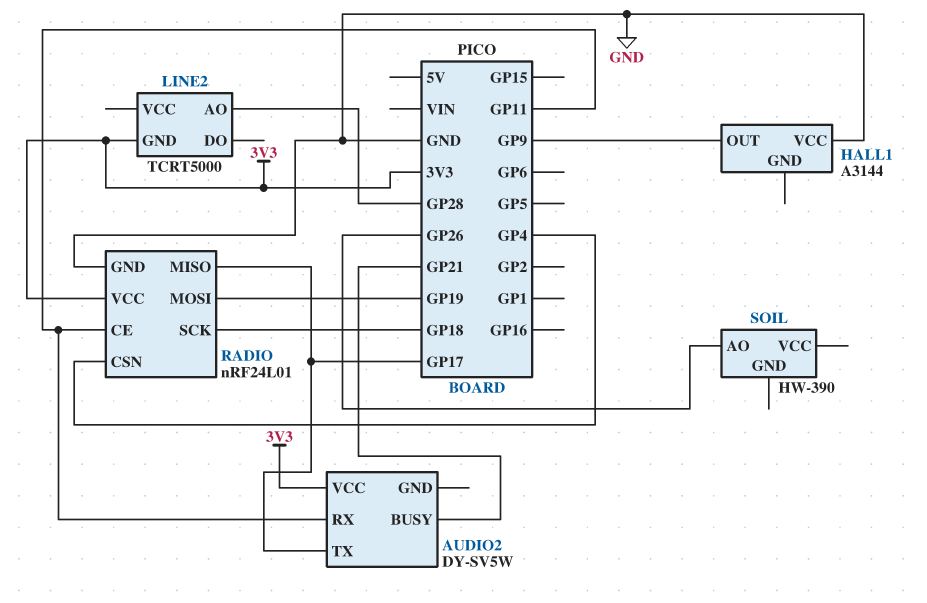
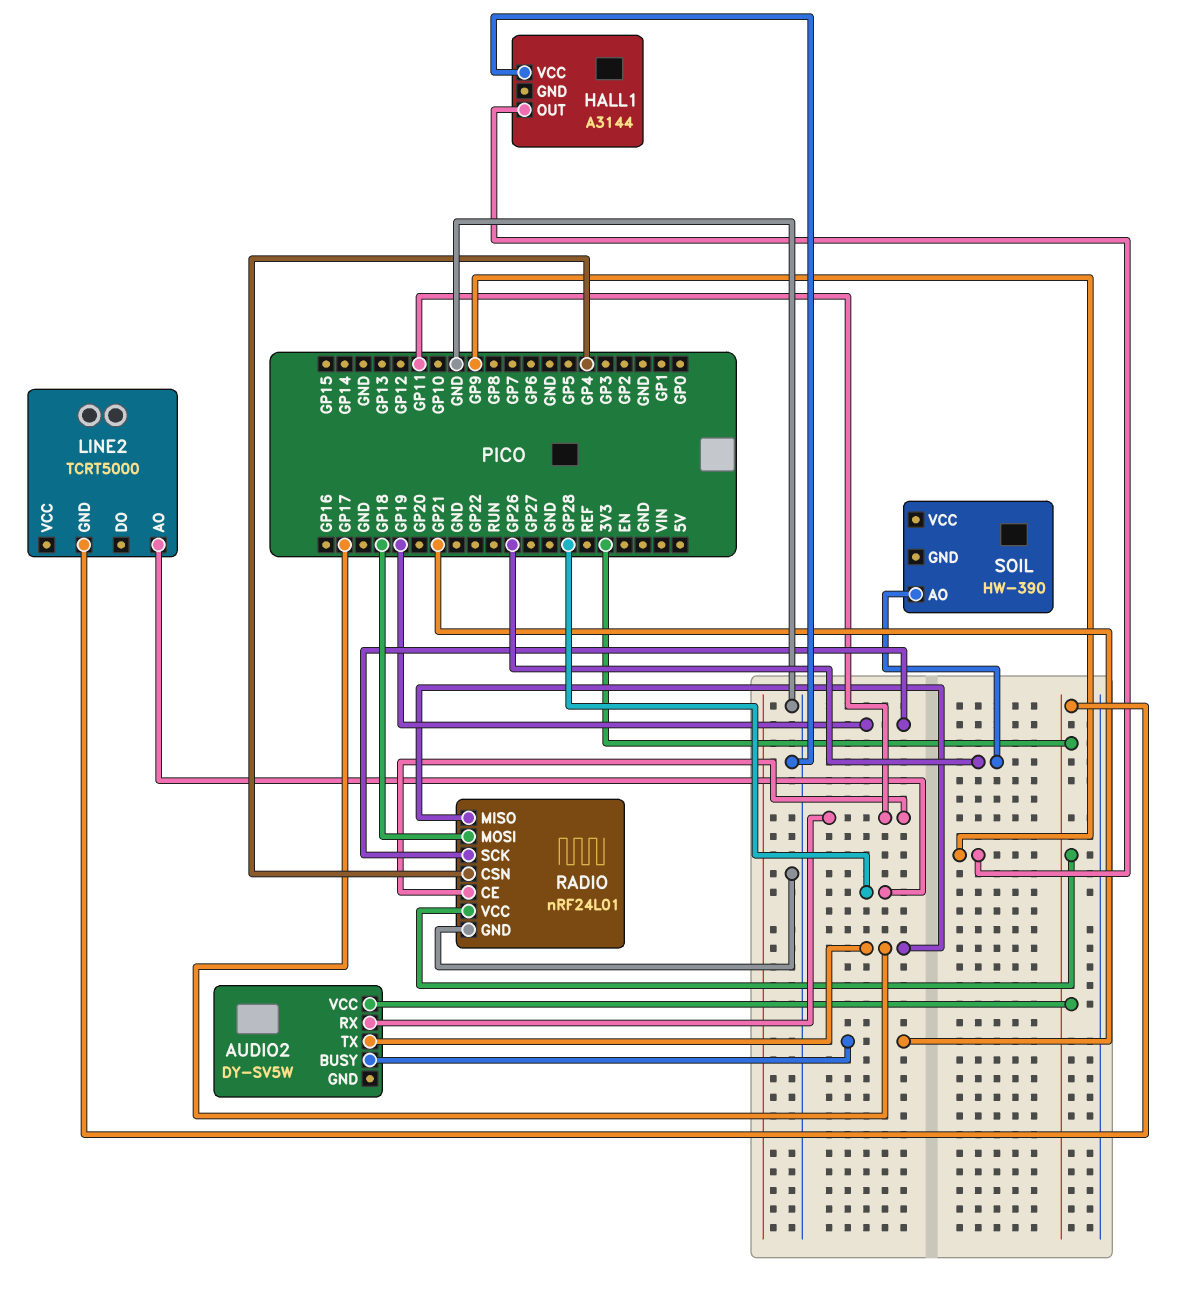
RADIO pin MOSI: GP19 -> GP18
RADIO pin SCK: GP18 -> GP19

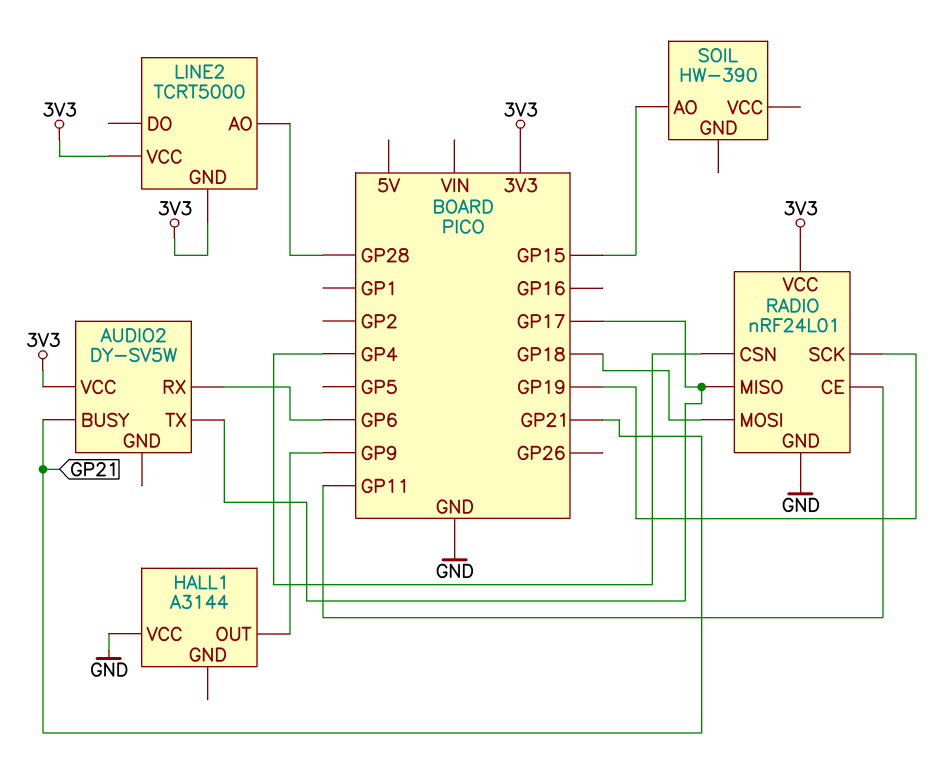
AUDIO2 pin RX: GP11 -> GP6
LINE2 pin VCC: none -> 3V3
SOIL pin AO: GP26 -> GP15

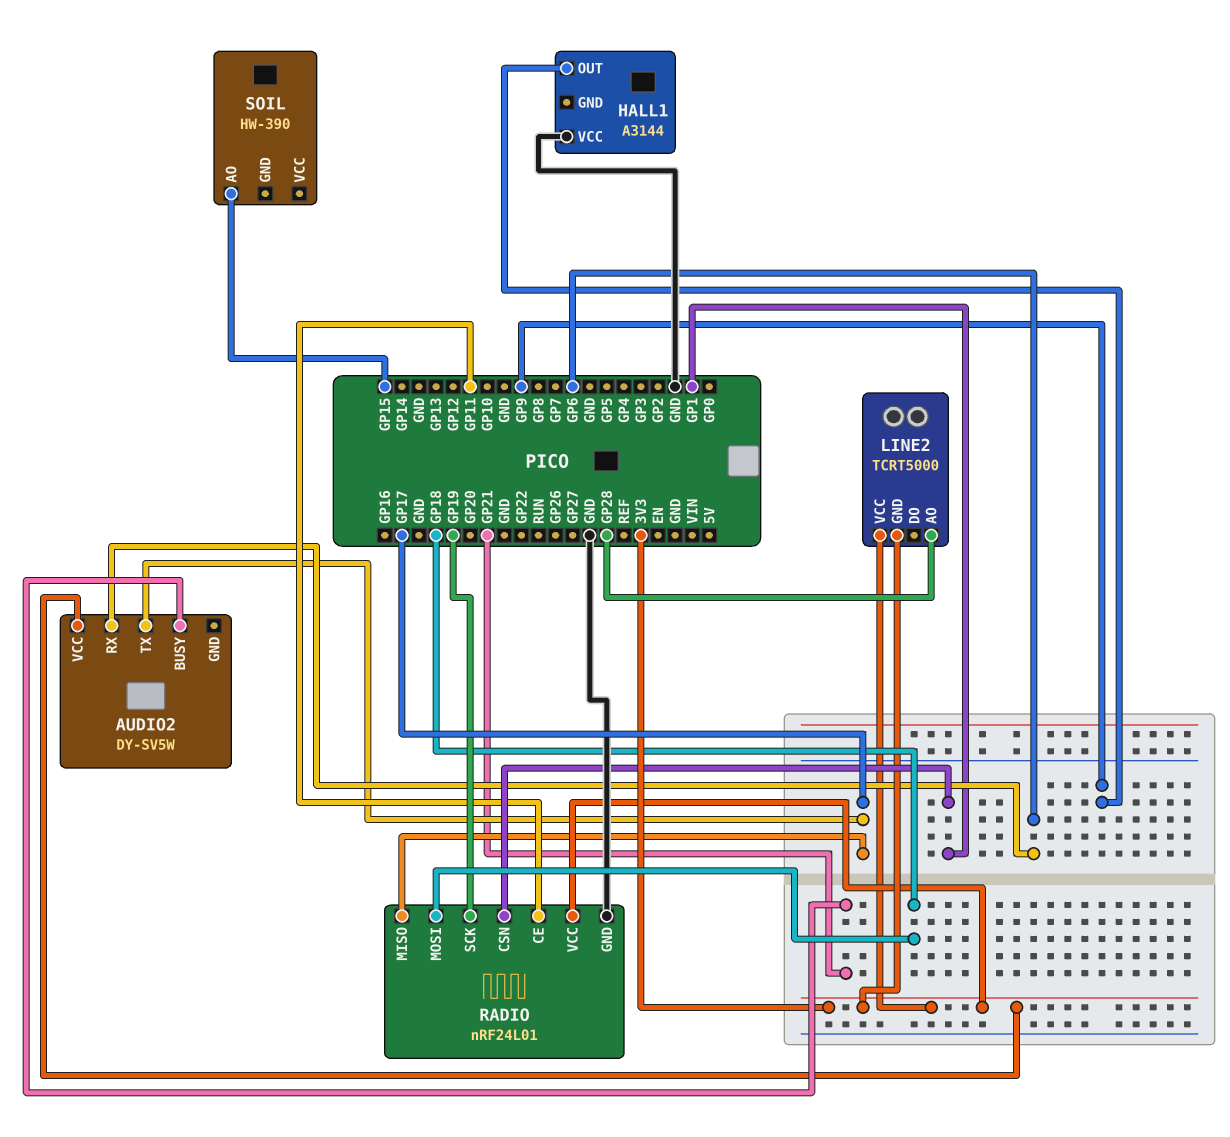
RADIO pin CSN: GP4 -> GP1

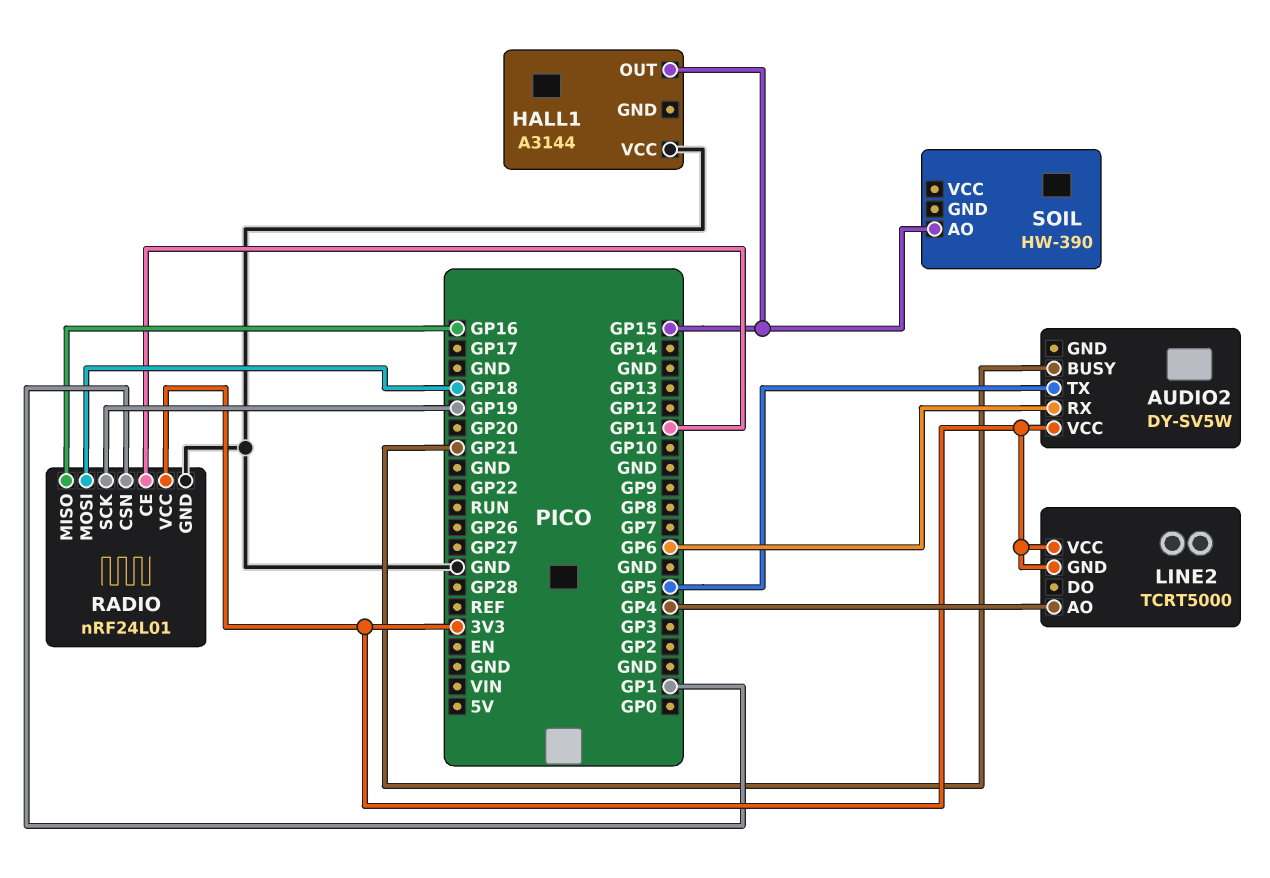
AUDIO2 pin TX: GP17 -> GP5
HALL1 pin OUT: GP9 -> GP15
LINE2 pin AO: GP28 -> GP4
RADIO pin MISO: GP17 -> GP16

